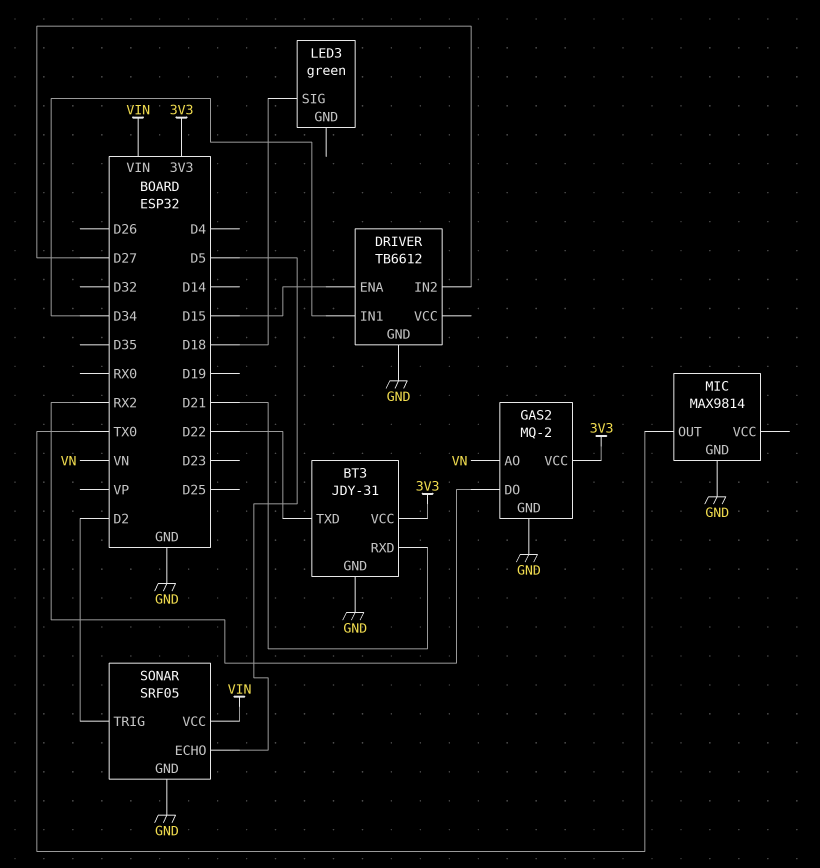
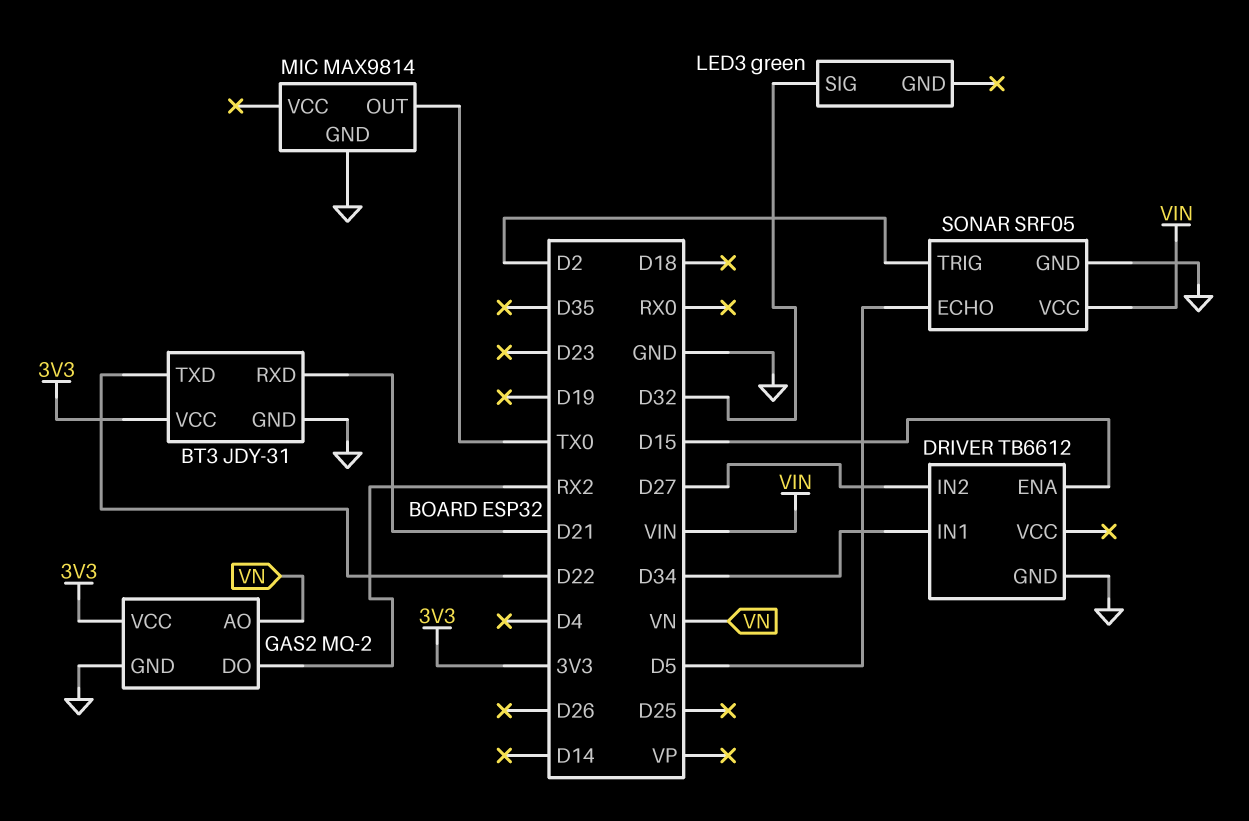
LED3 pin SIG: D18 -> D32

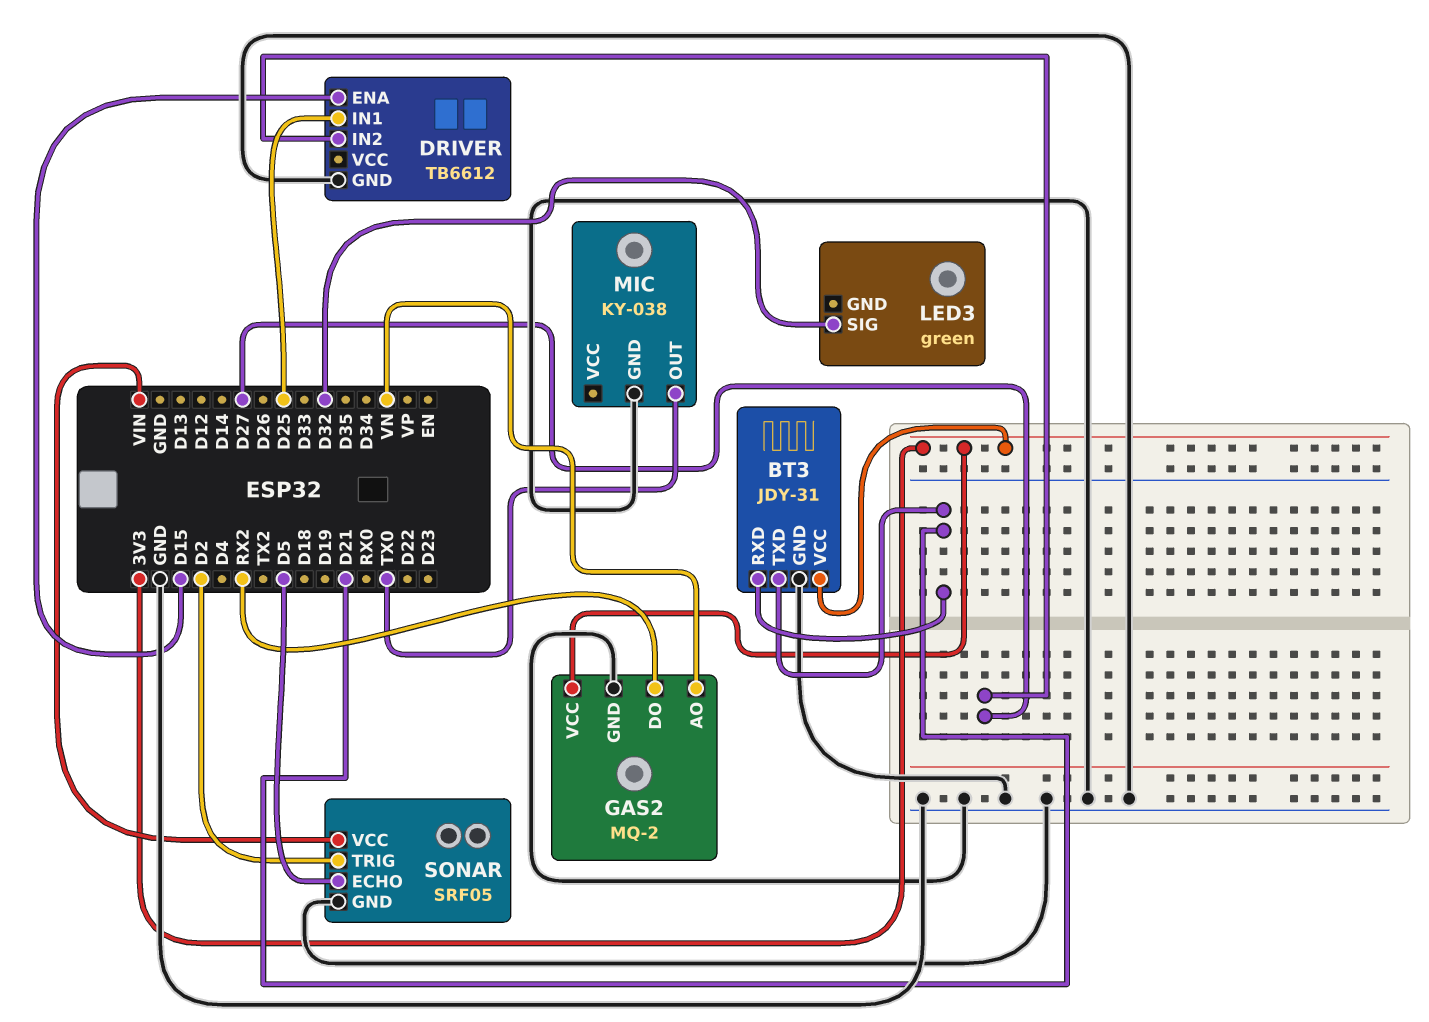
BT3 pin TXD: D22 -> D21
DRIVER pin IN1: D34 -> D25
MIC: MAX9814 -> KY-038

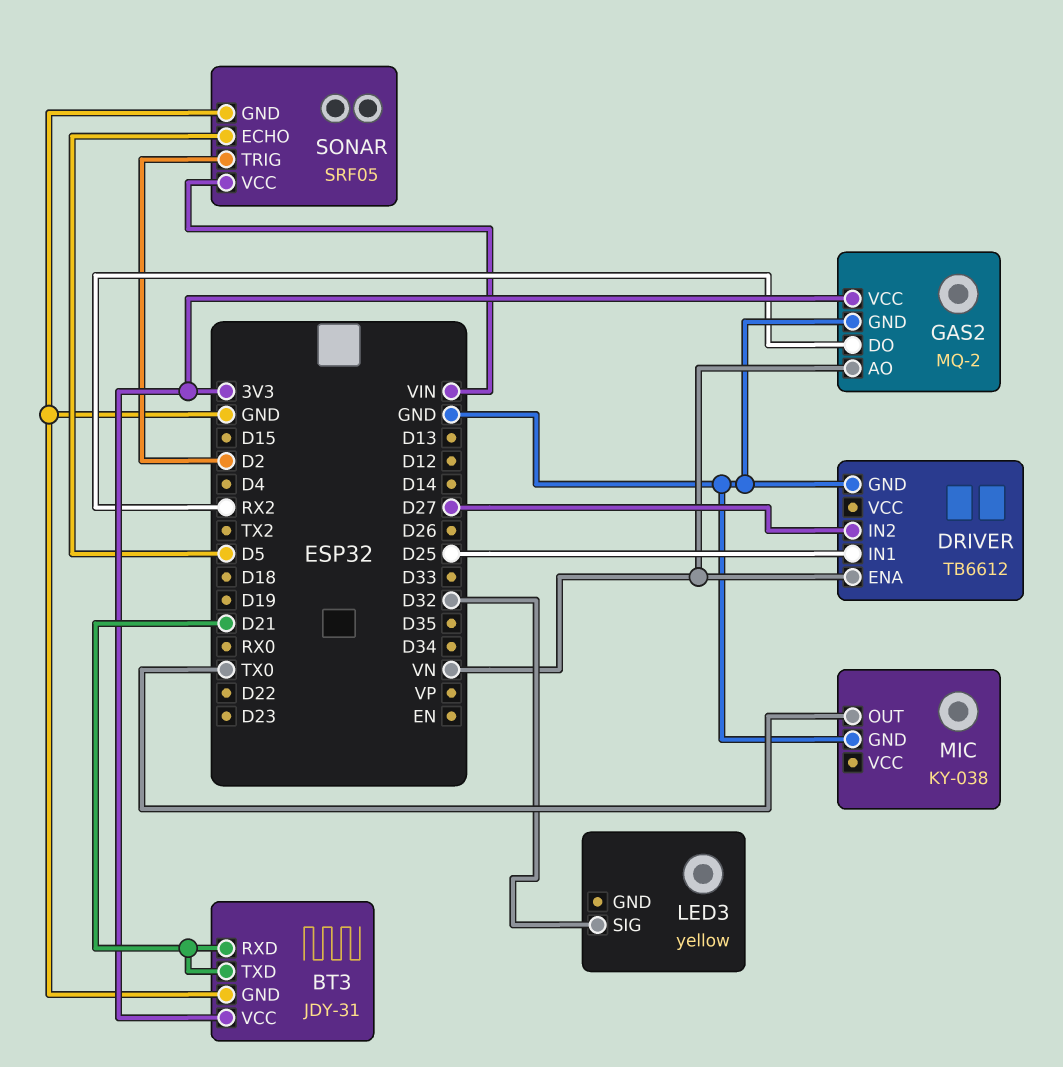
DRIVER pin ENA: D15 -> VN
LED3: green -> yellow

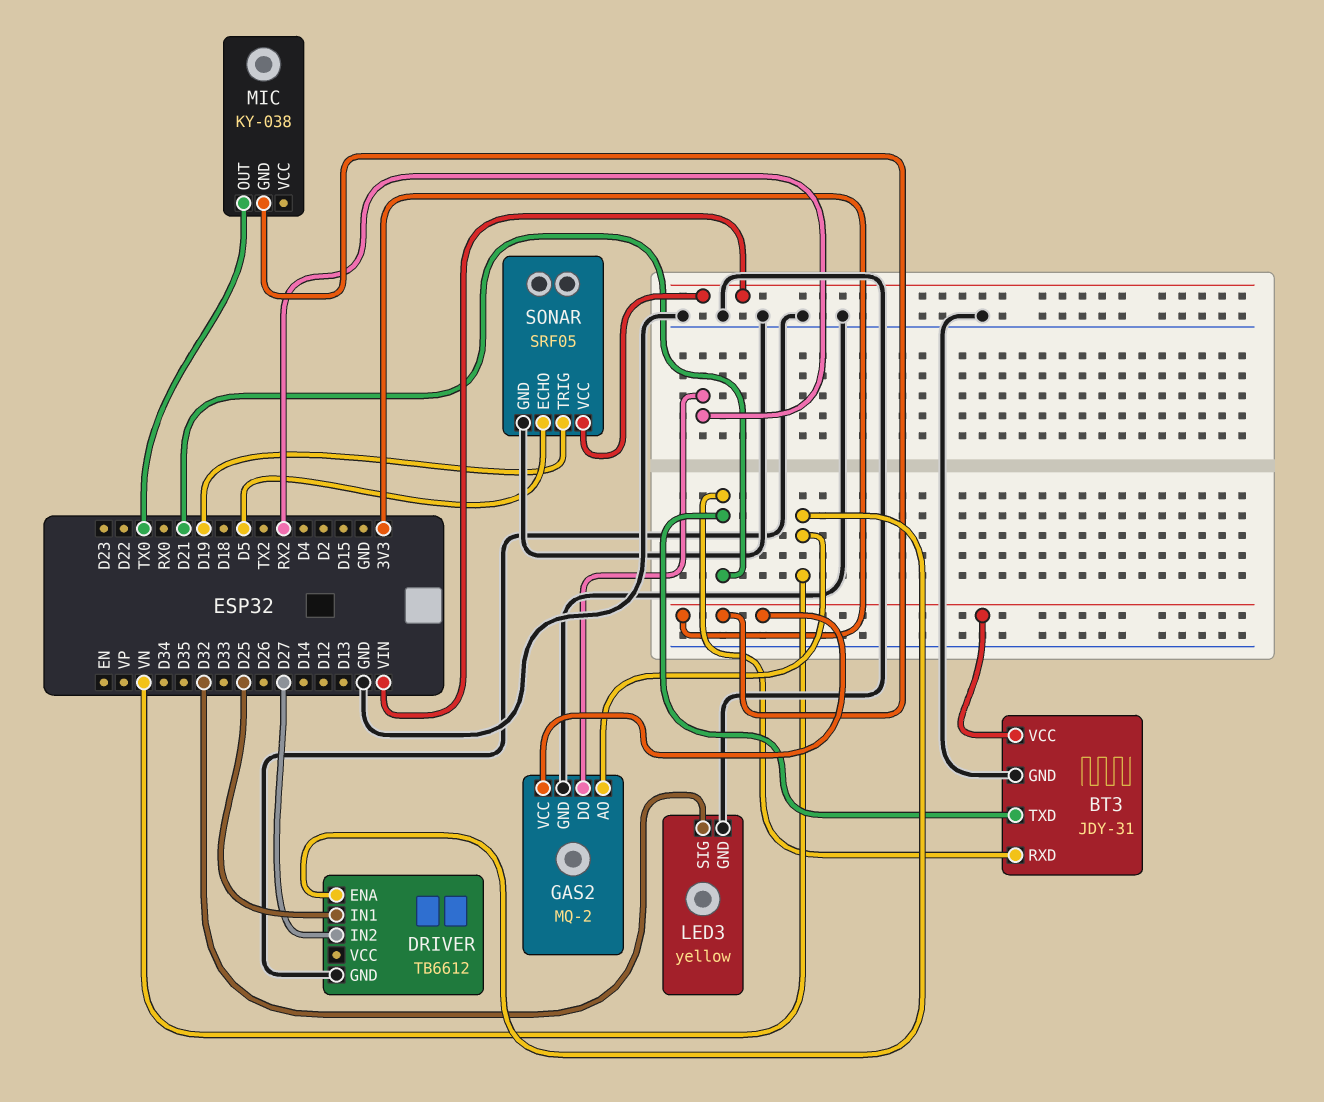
LED3 pin GND: none -> GND
MIC pin GND: GND -> 3V3
SONAR pin TRIG: D2 -> D19

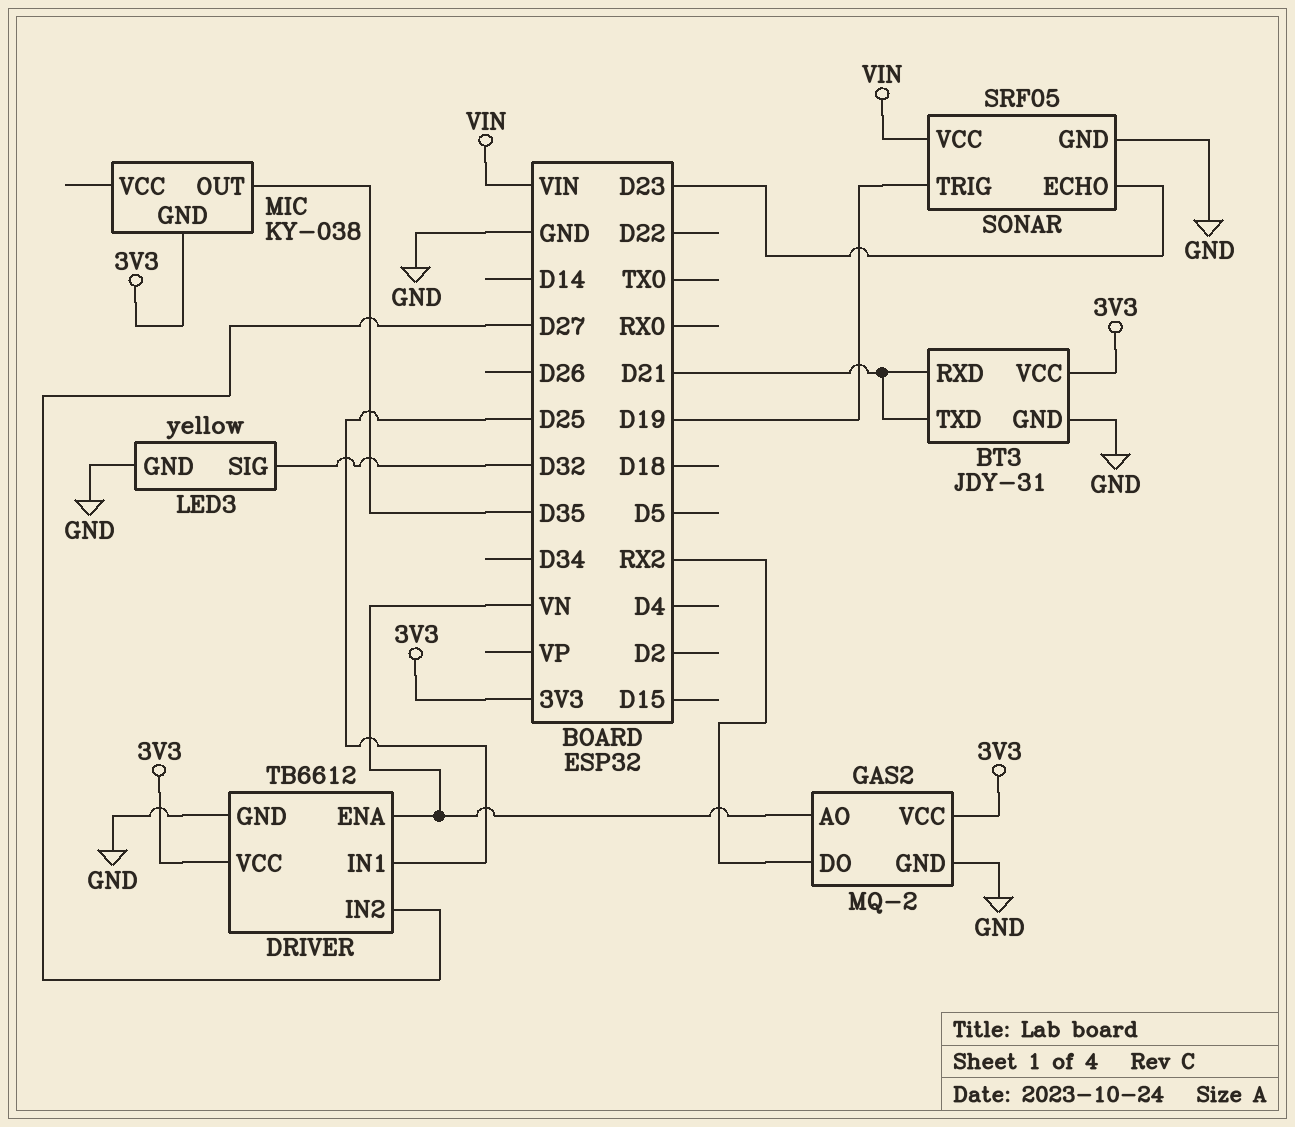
DRIVER pin VCC: none -> 3V3
MIC pin OUT: TX0 -> D35
SONAR pin ECHO: D5 -> D23

